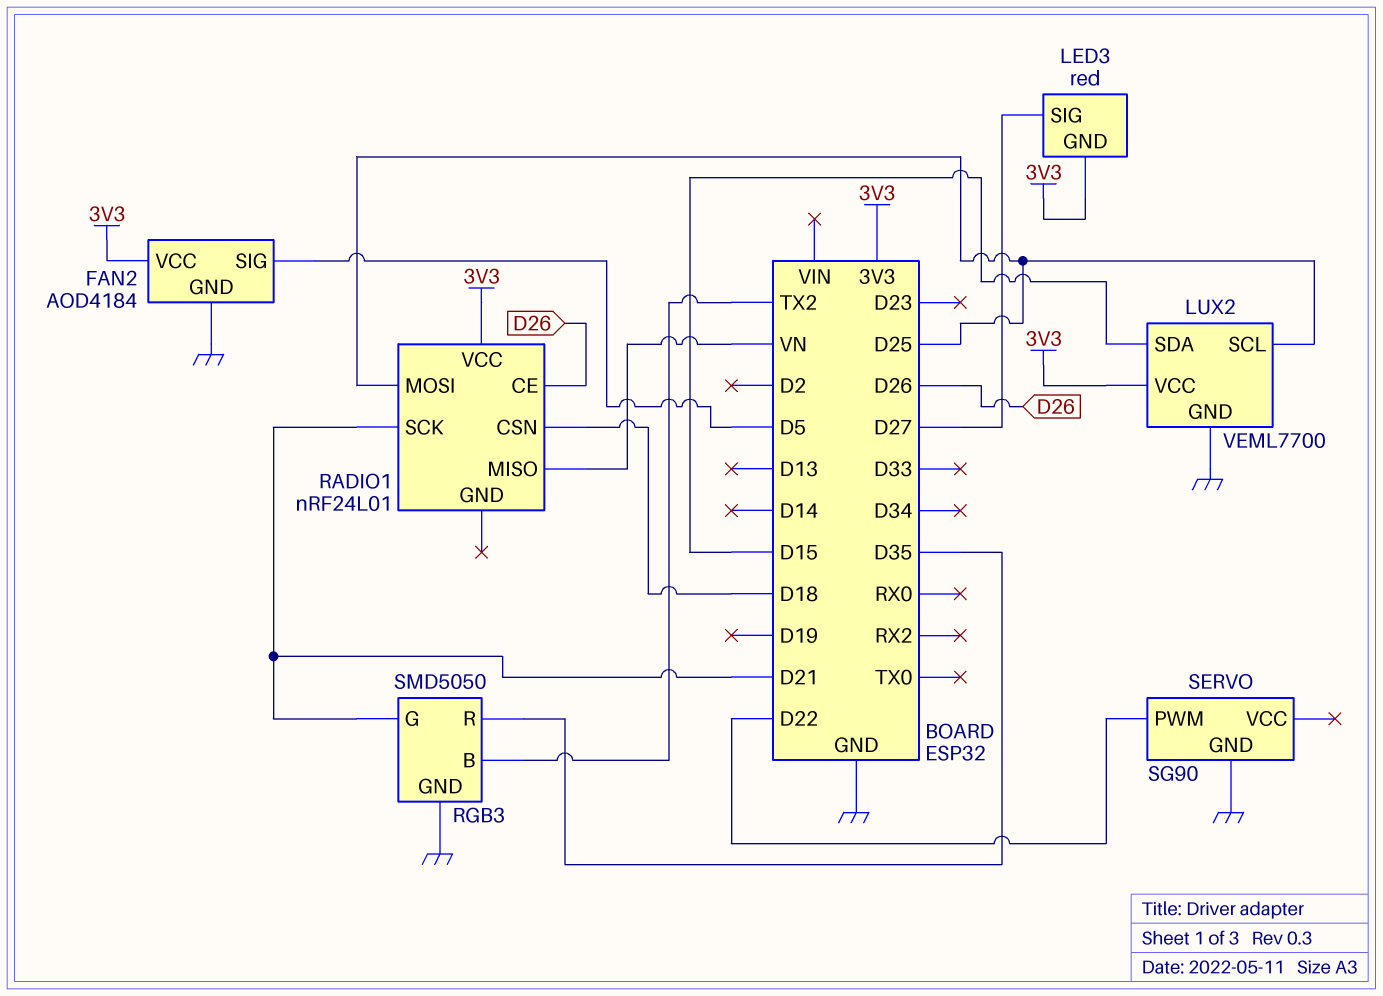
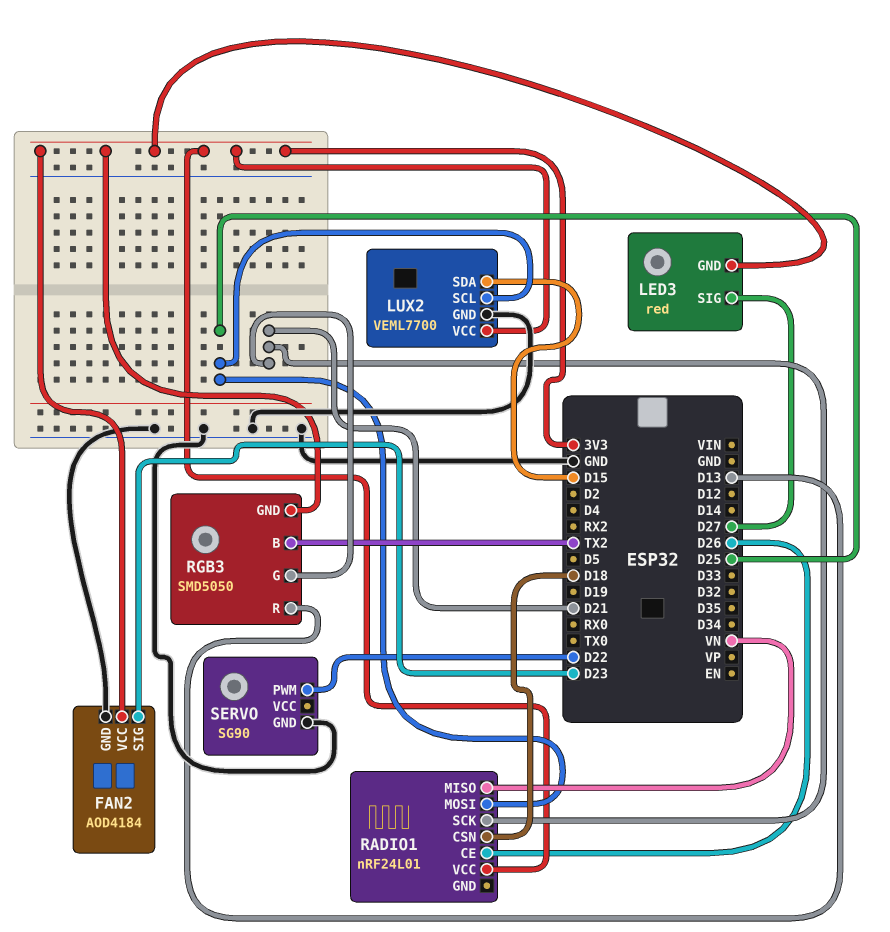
FAN2 pin SIG: D5 -> D23
RGB3 pin GND: GND -> 3V3
RGB3 pin R: D35 -> D13

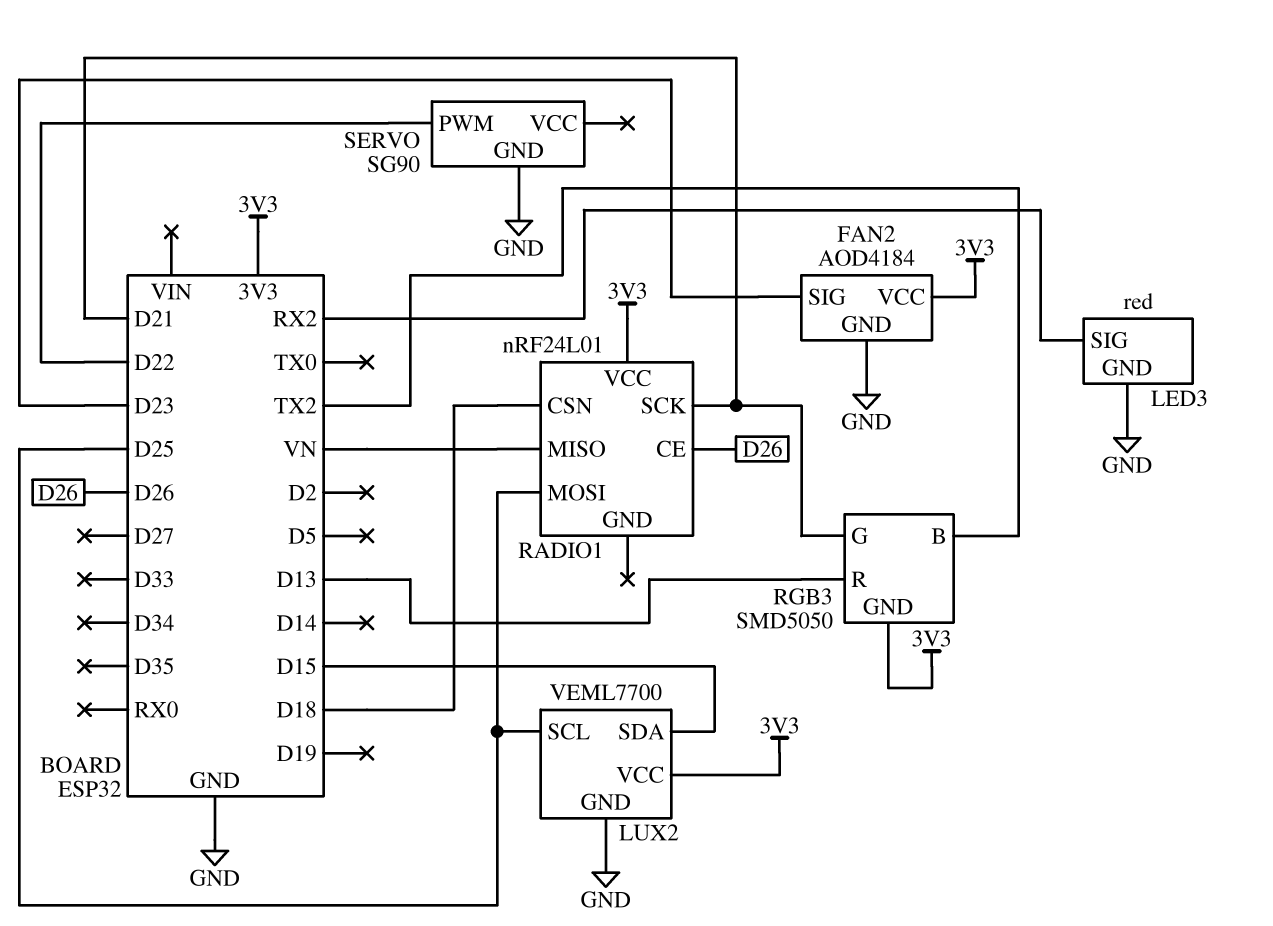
LED3 pin GND: 3V3 -> GND
LED3 pin SIG: D27 -> RX2

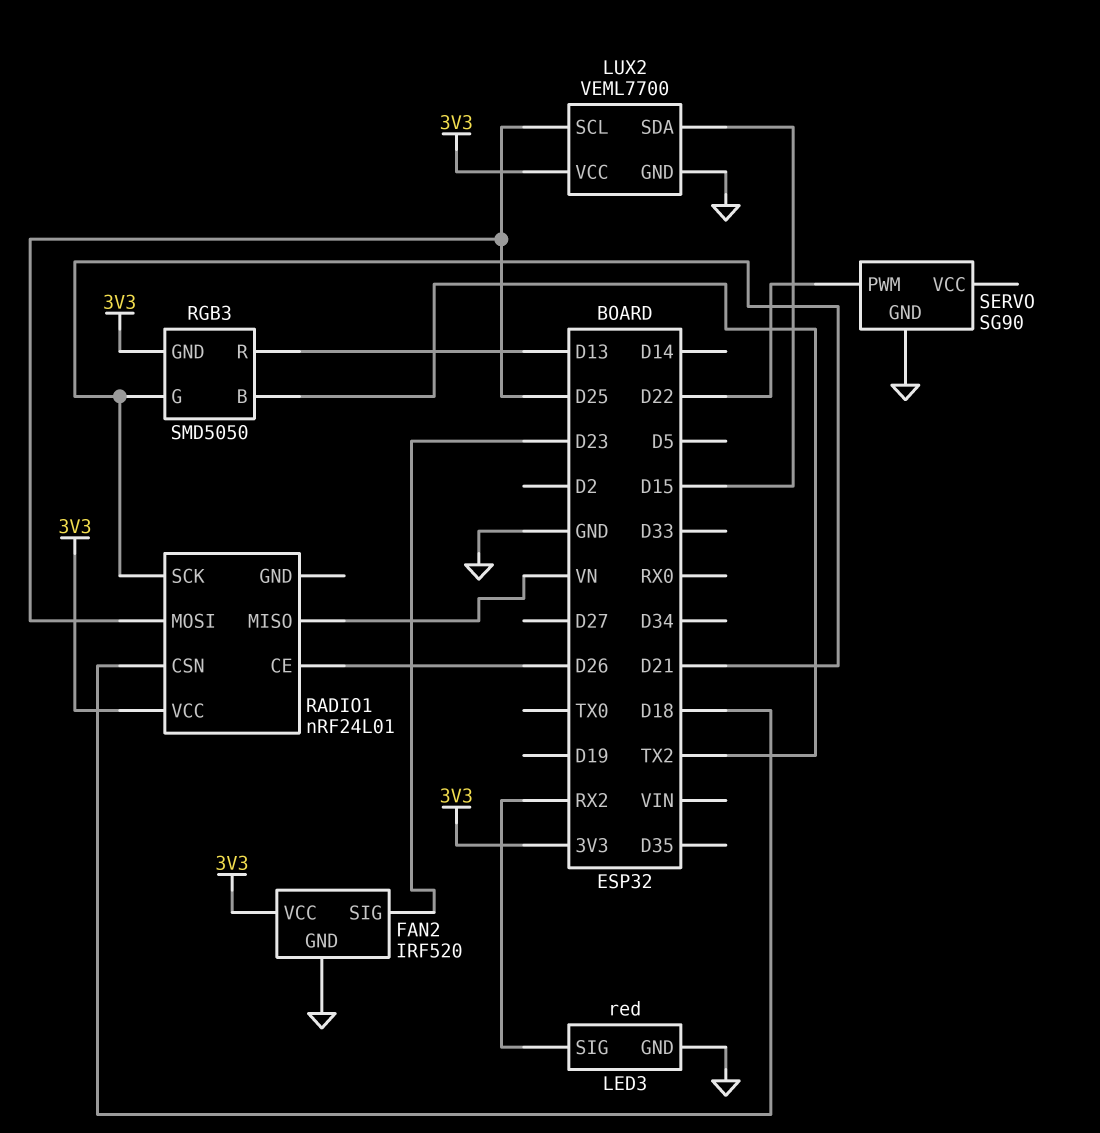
FAN2: AOD4184 -> IRF520

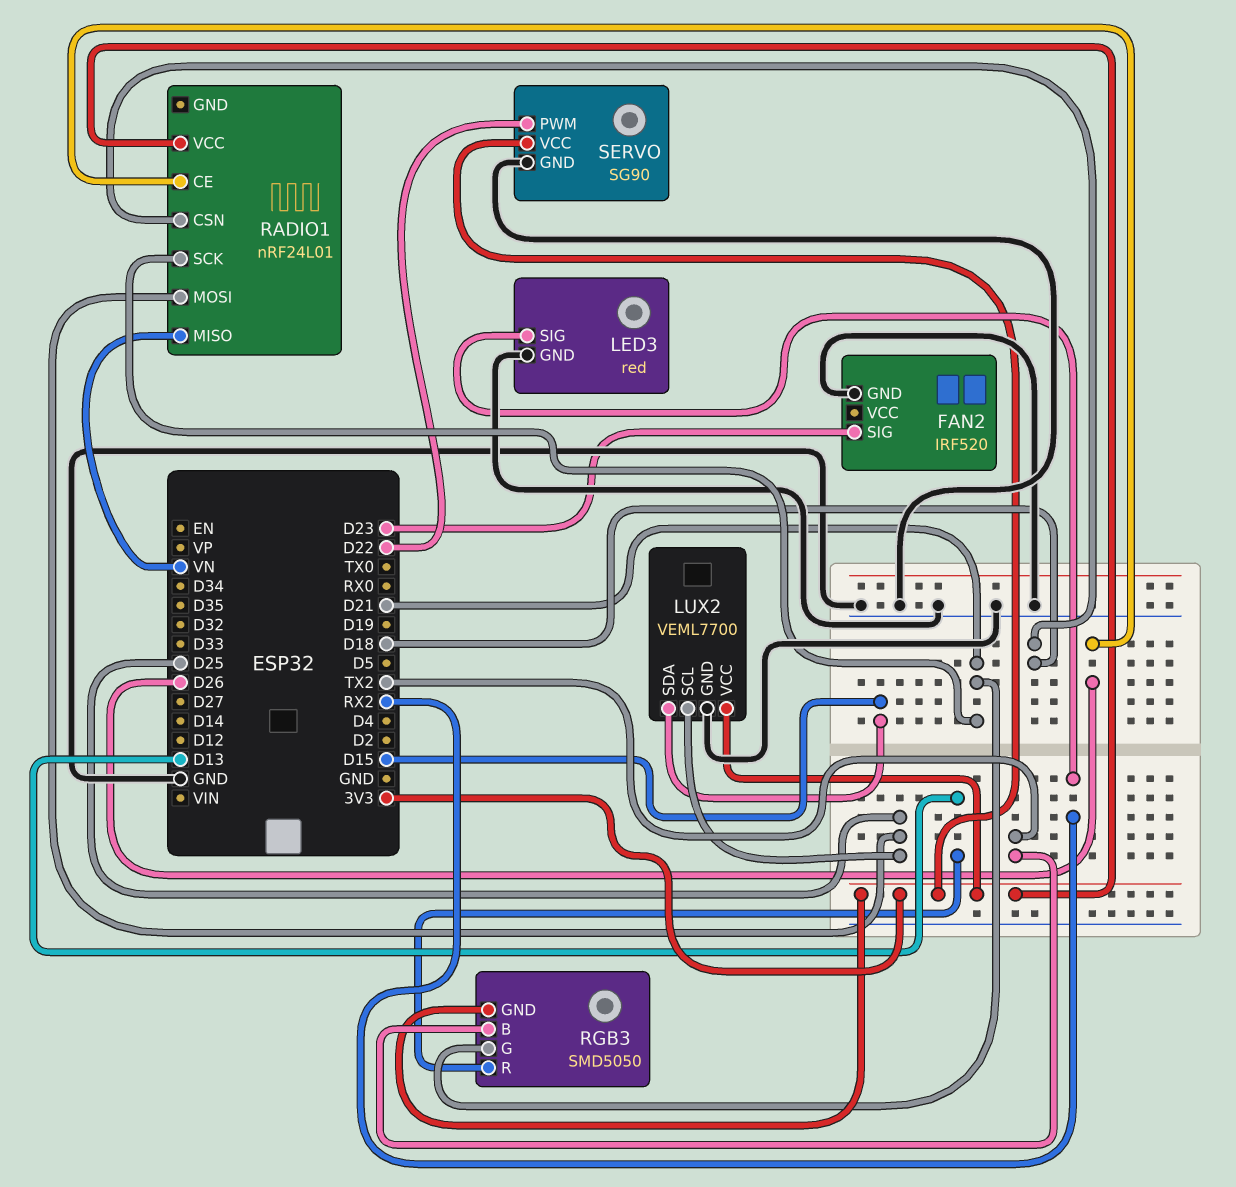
FAN2 pin VCC: 3V3 -> none
SERVO pin VCC: none -> 3V3

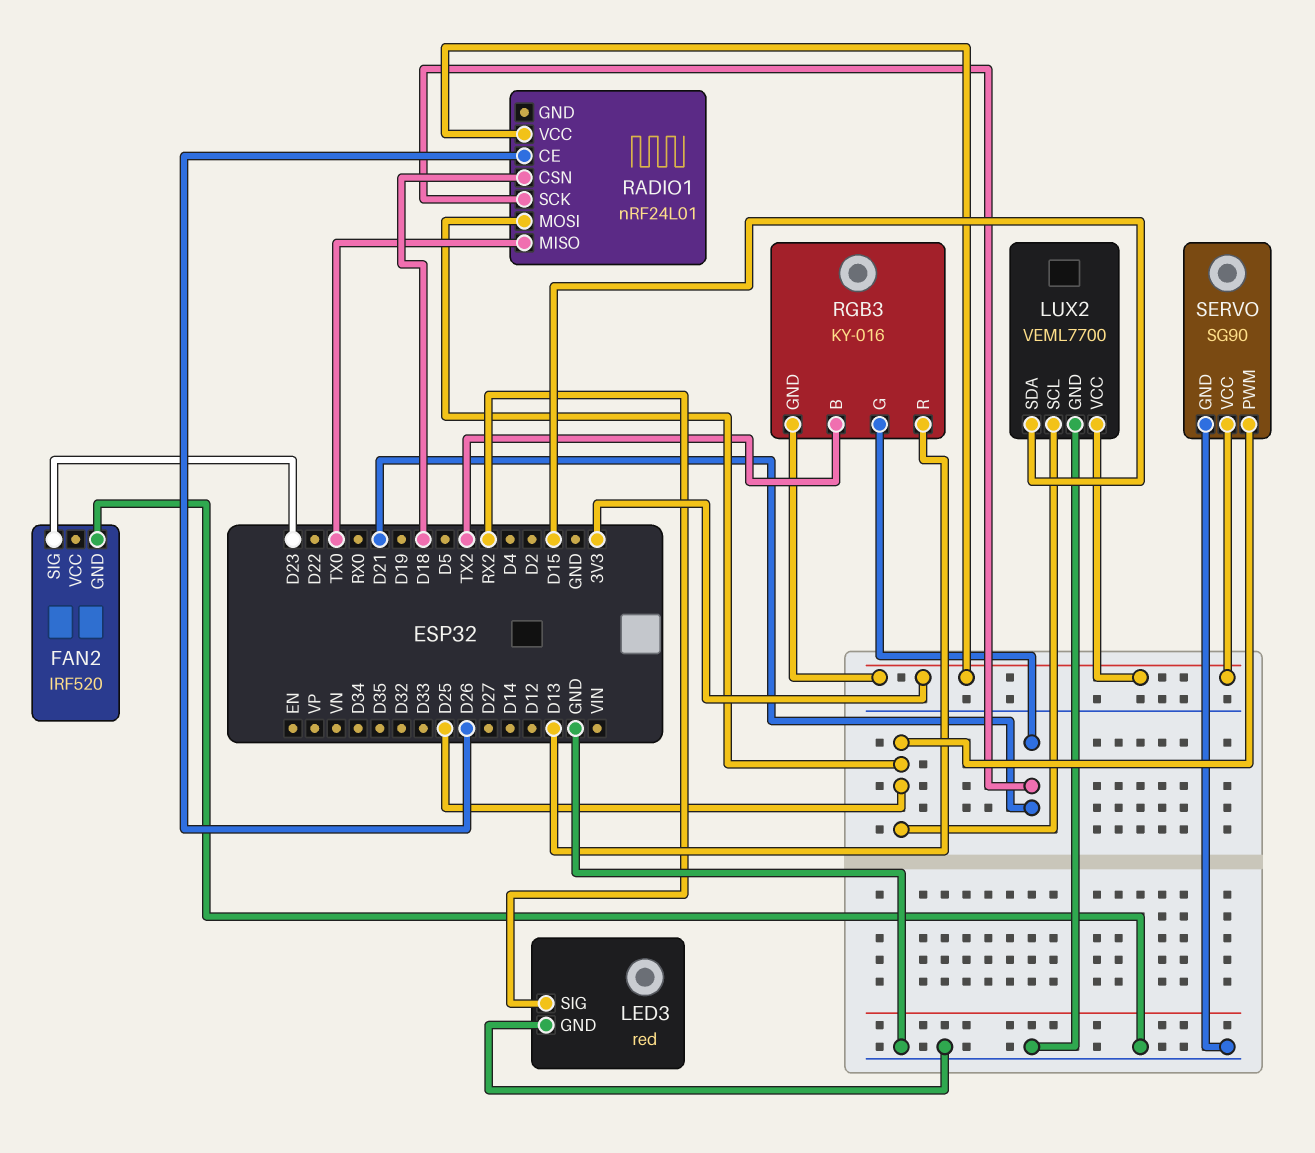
RADIO1 pin MISO: VN -> TX0
RGB3: SMD5050 -> KY-016
SERVO pin PWM: D22 -> D25

